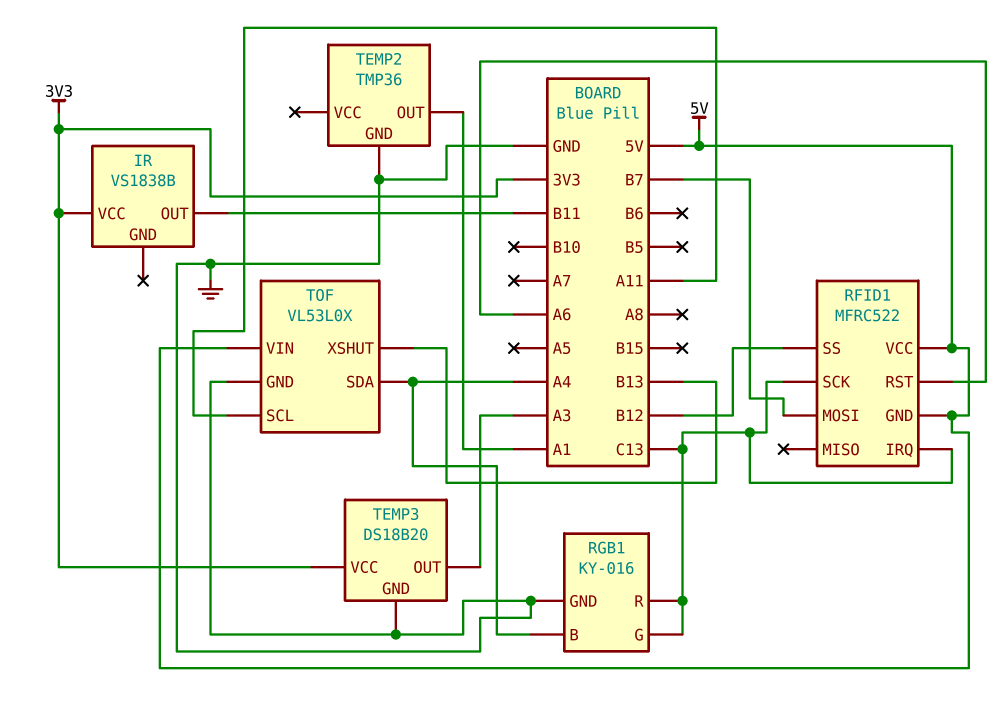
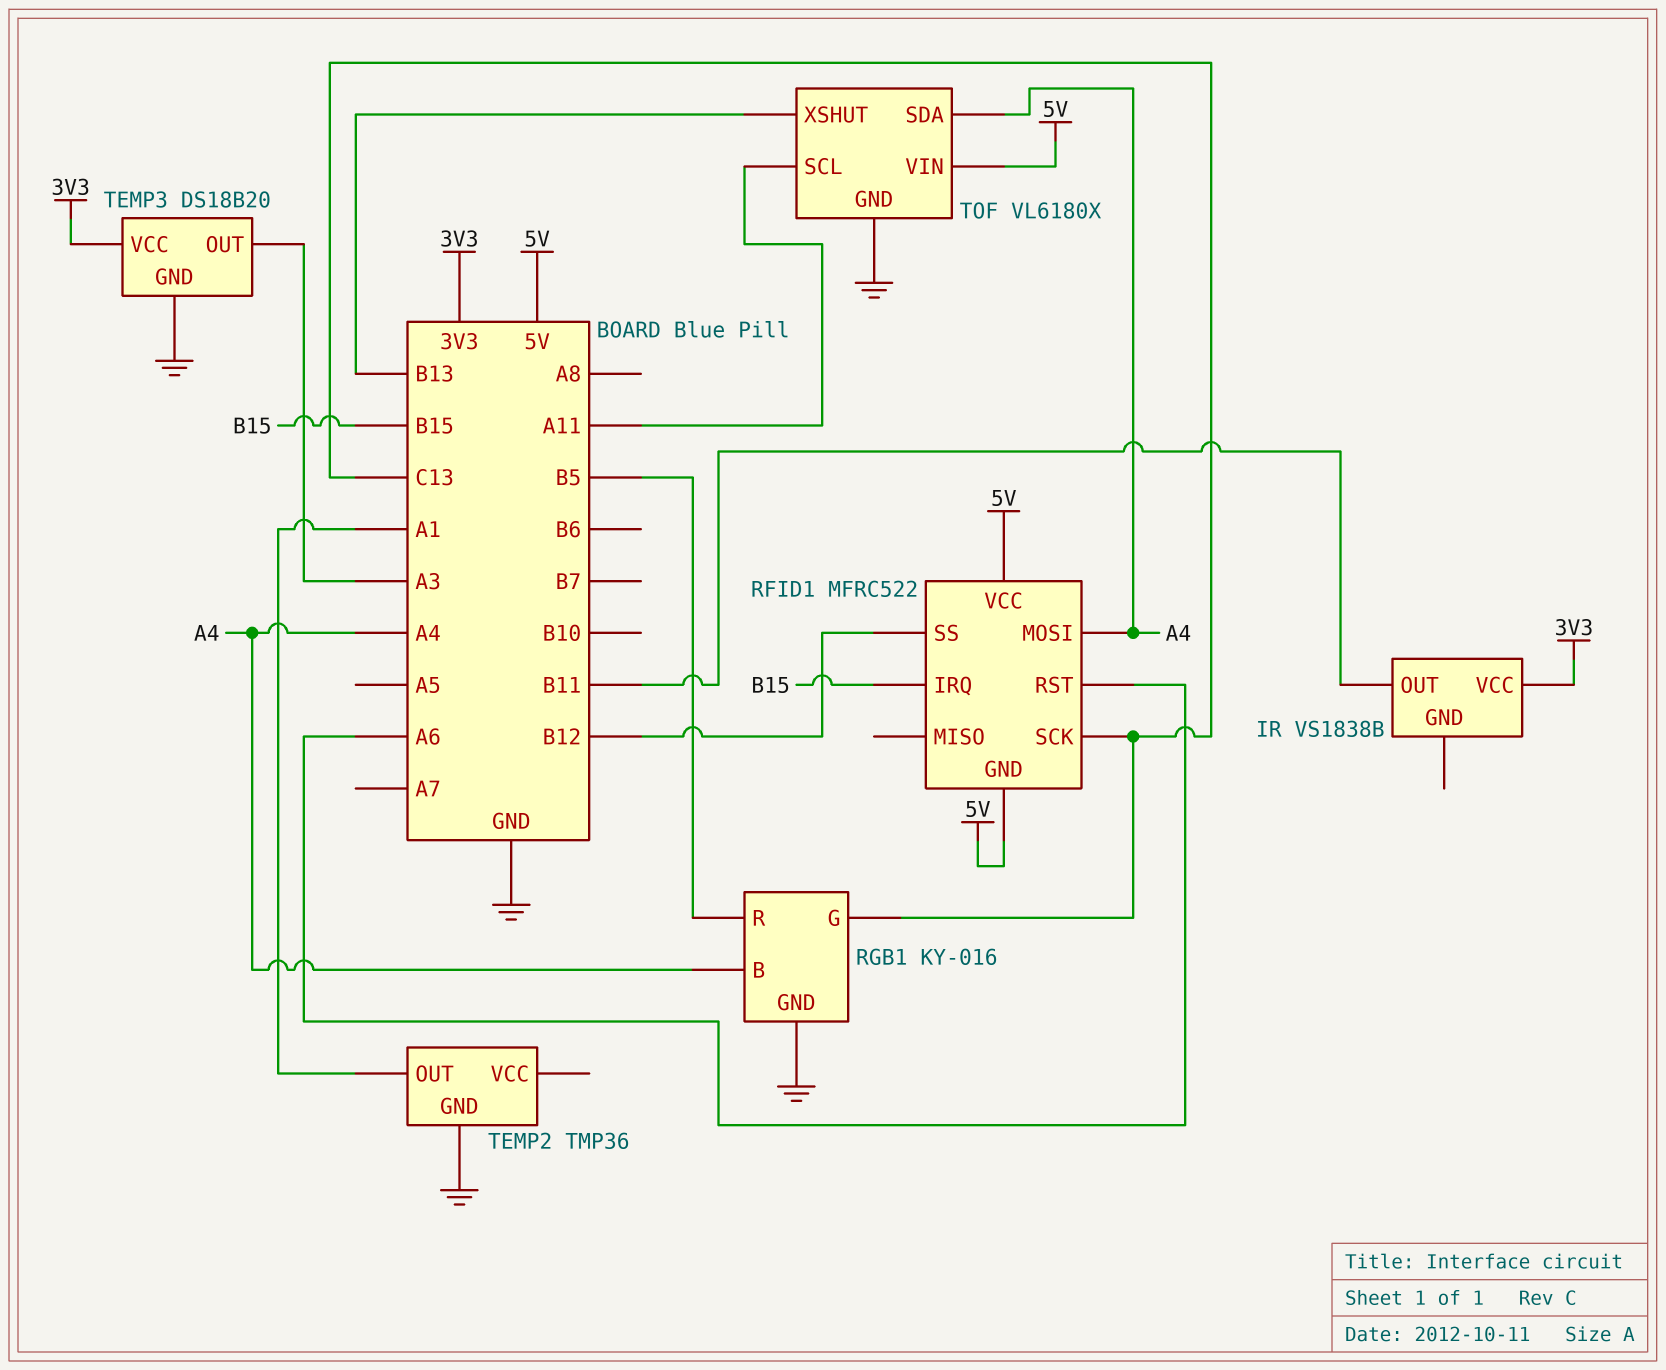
RFID1 pin IRQ: C13 -> B15
RFID1 pin MOSI: B7 -> A4
RGB1 pin R: C13 -> B5
TOF: VL53L0X -> VL6180X

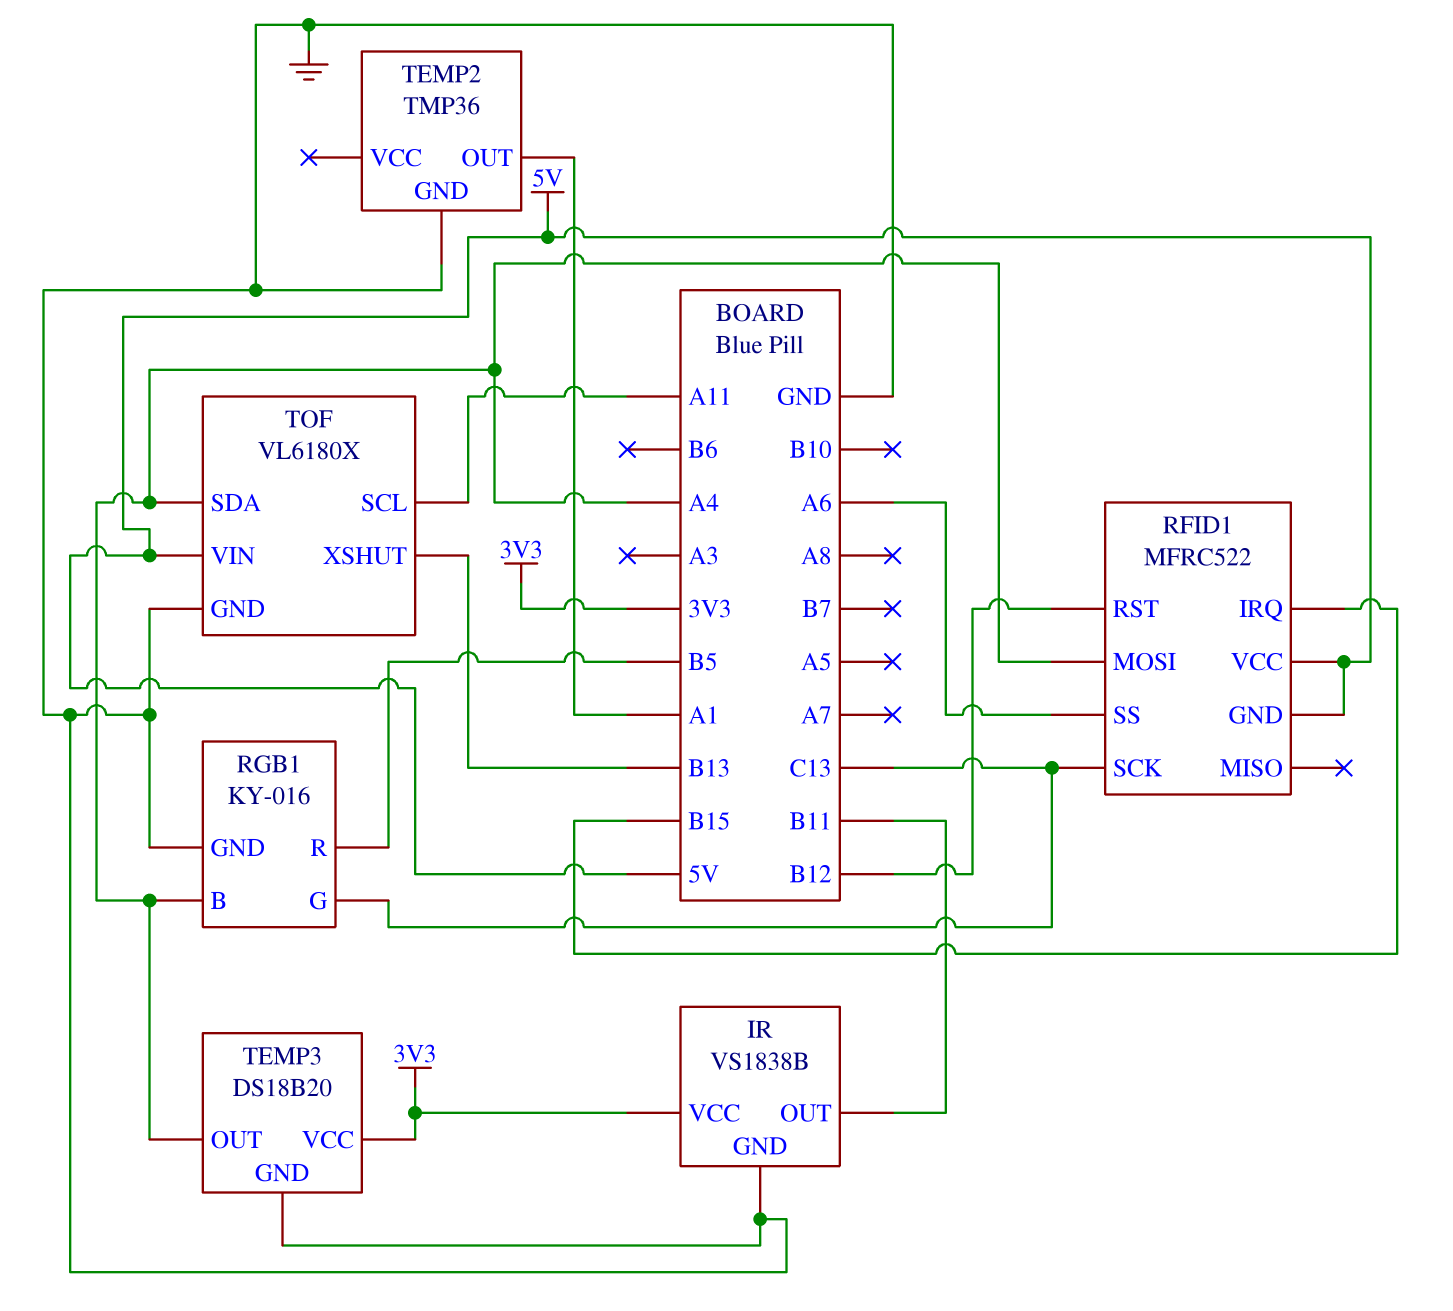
IR pin GND: none -> GND
RFID1 pin RST: A6 -> B12
RFID1 pin SS: B12 -> A6
TEMP3 pin OUT: A3 -> A4

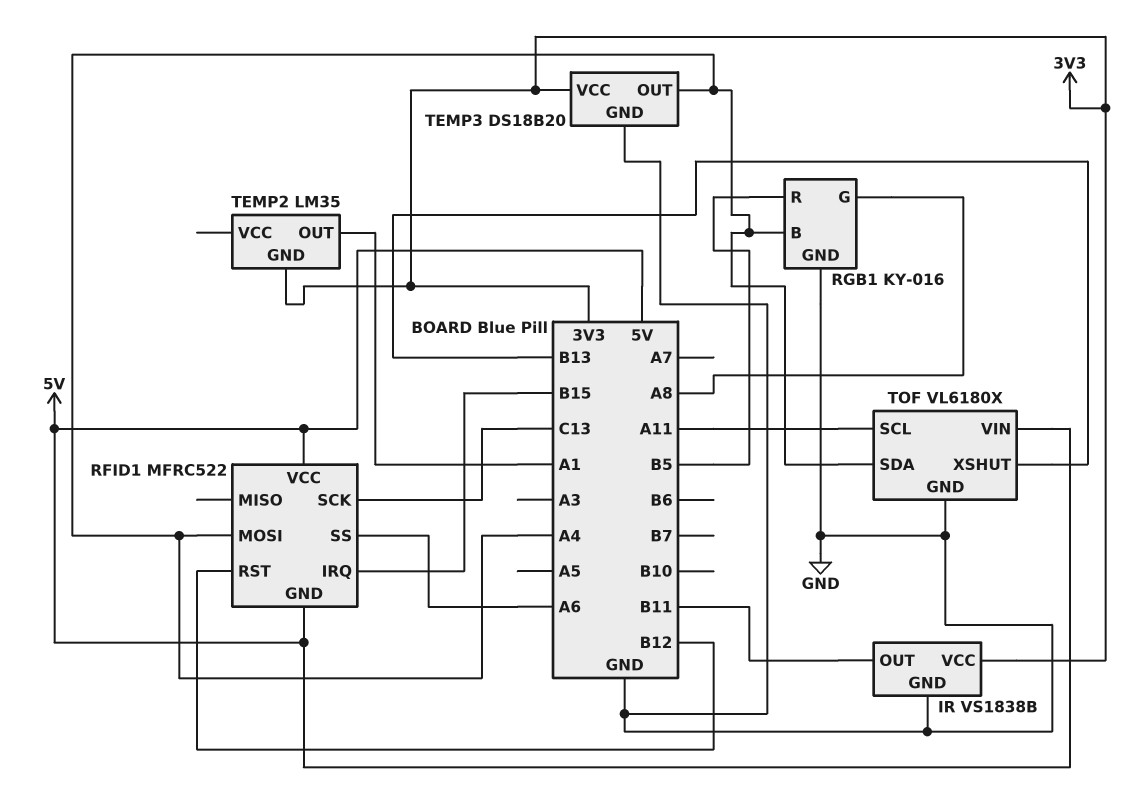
RGB1 pin G: C13 -> A8
TEMP2: TMP36 -> LM35
TEMP2 pin GND: GND -> 3V3

